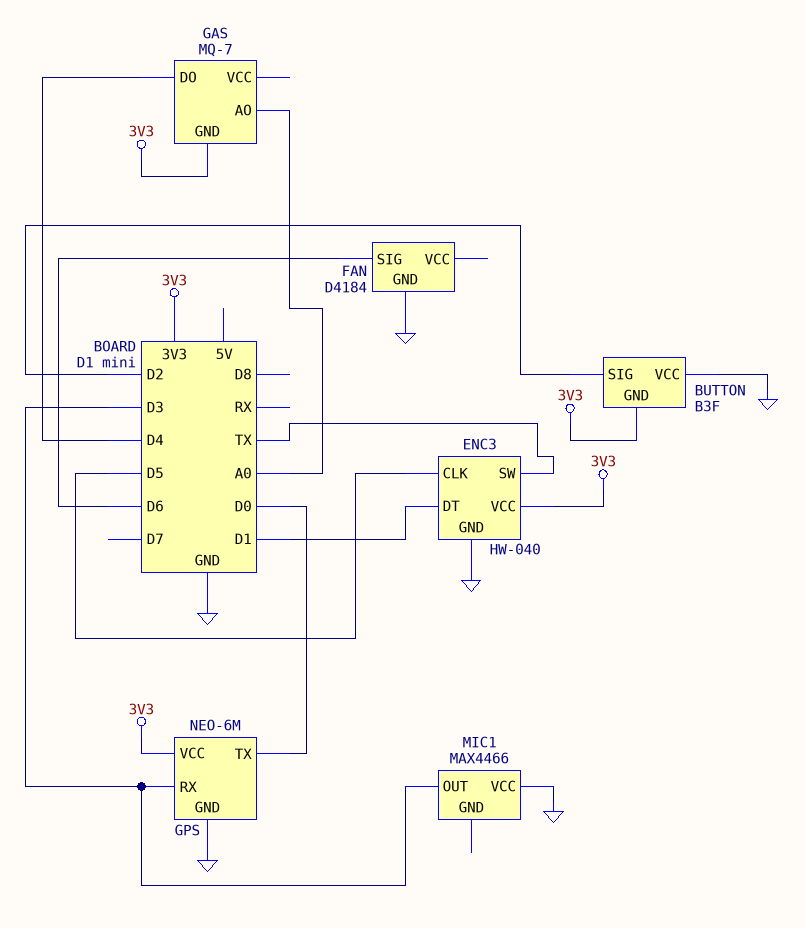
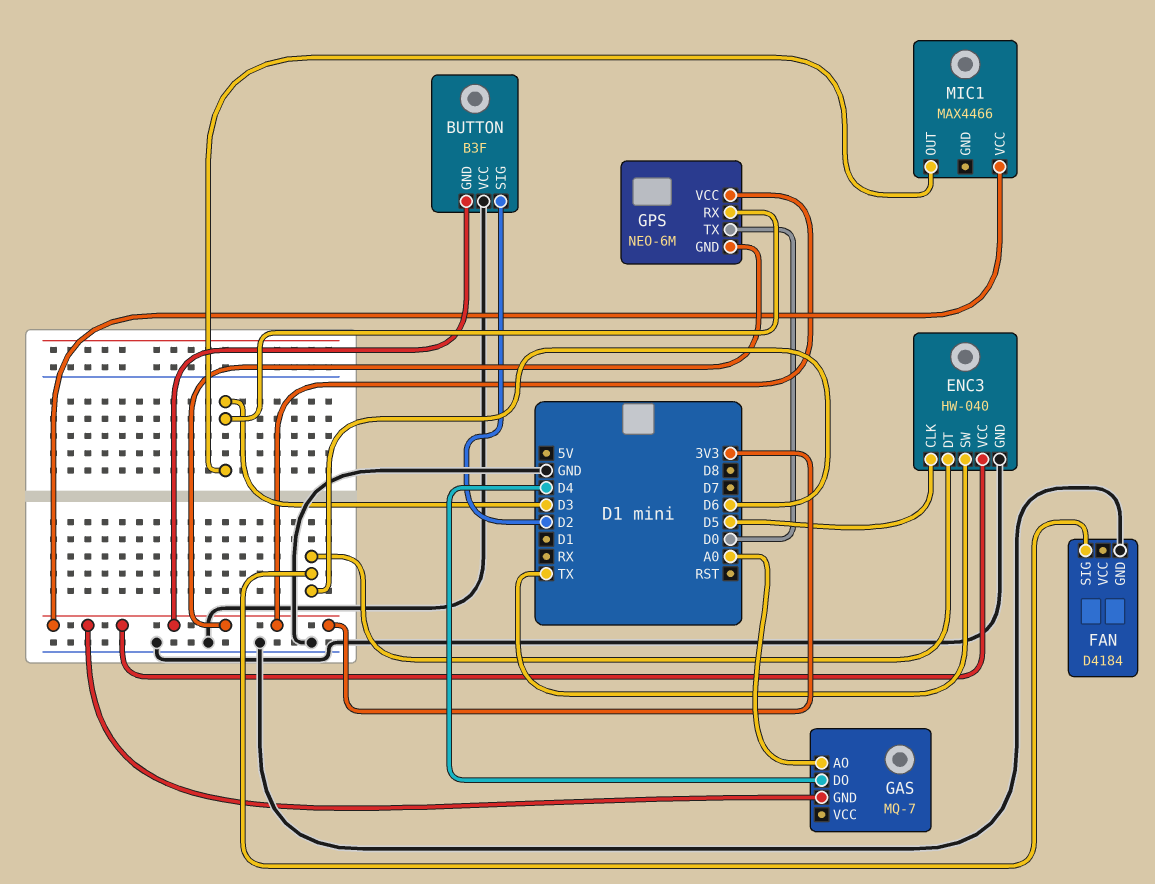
ENC3 pin DT: D1 -> D6
GPS pin GND: GND -> 3V3
MIC1 pin VCC: GND -> 3V3

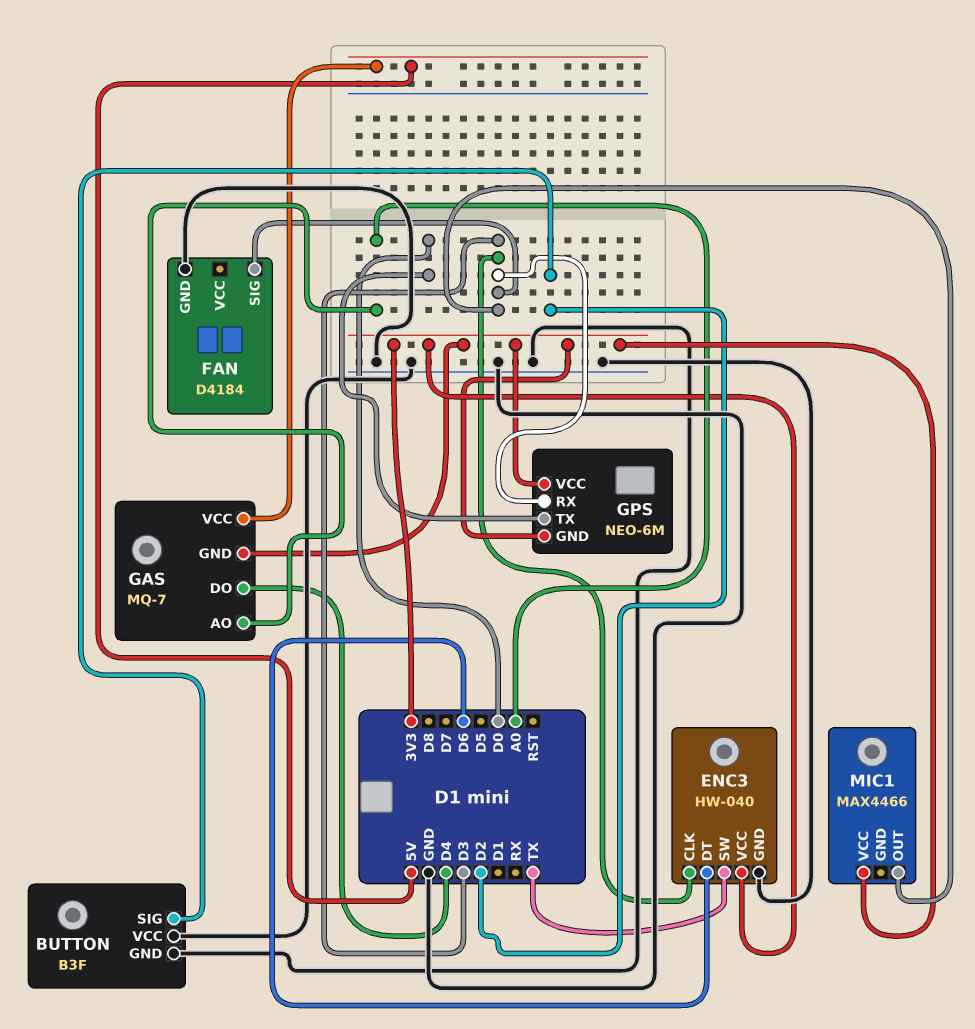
BUTTON pin GND: 3V3 -> GND
ENC3 pin CLK: D5 -> D3
FAN pin SIG: D6 -> D3
GAS pin VCC: none -> 5V

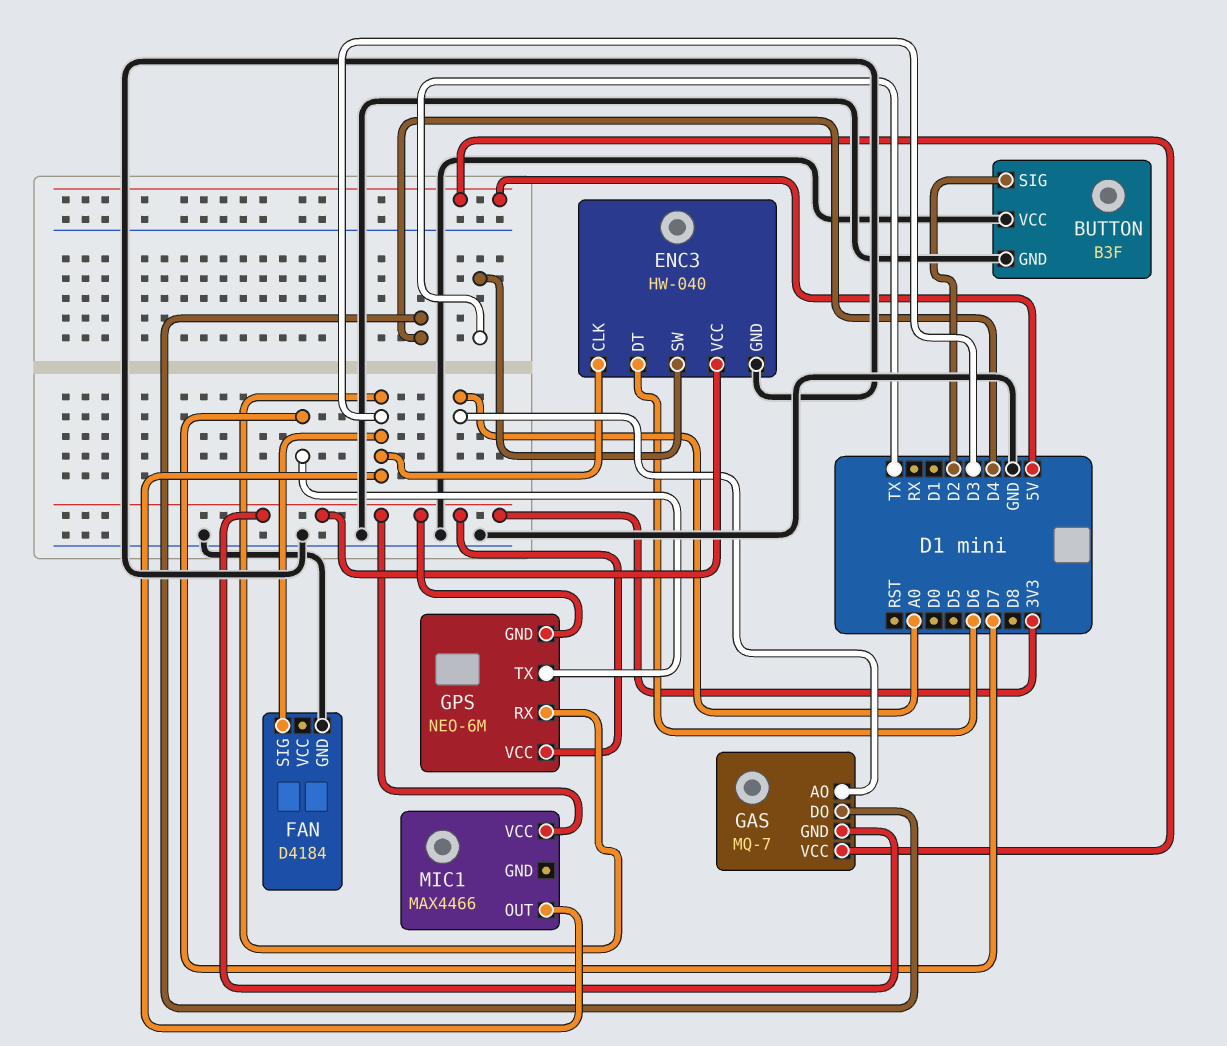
GPS pin TX: D0 -> D7

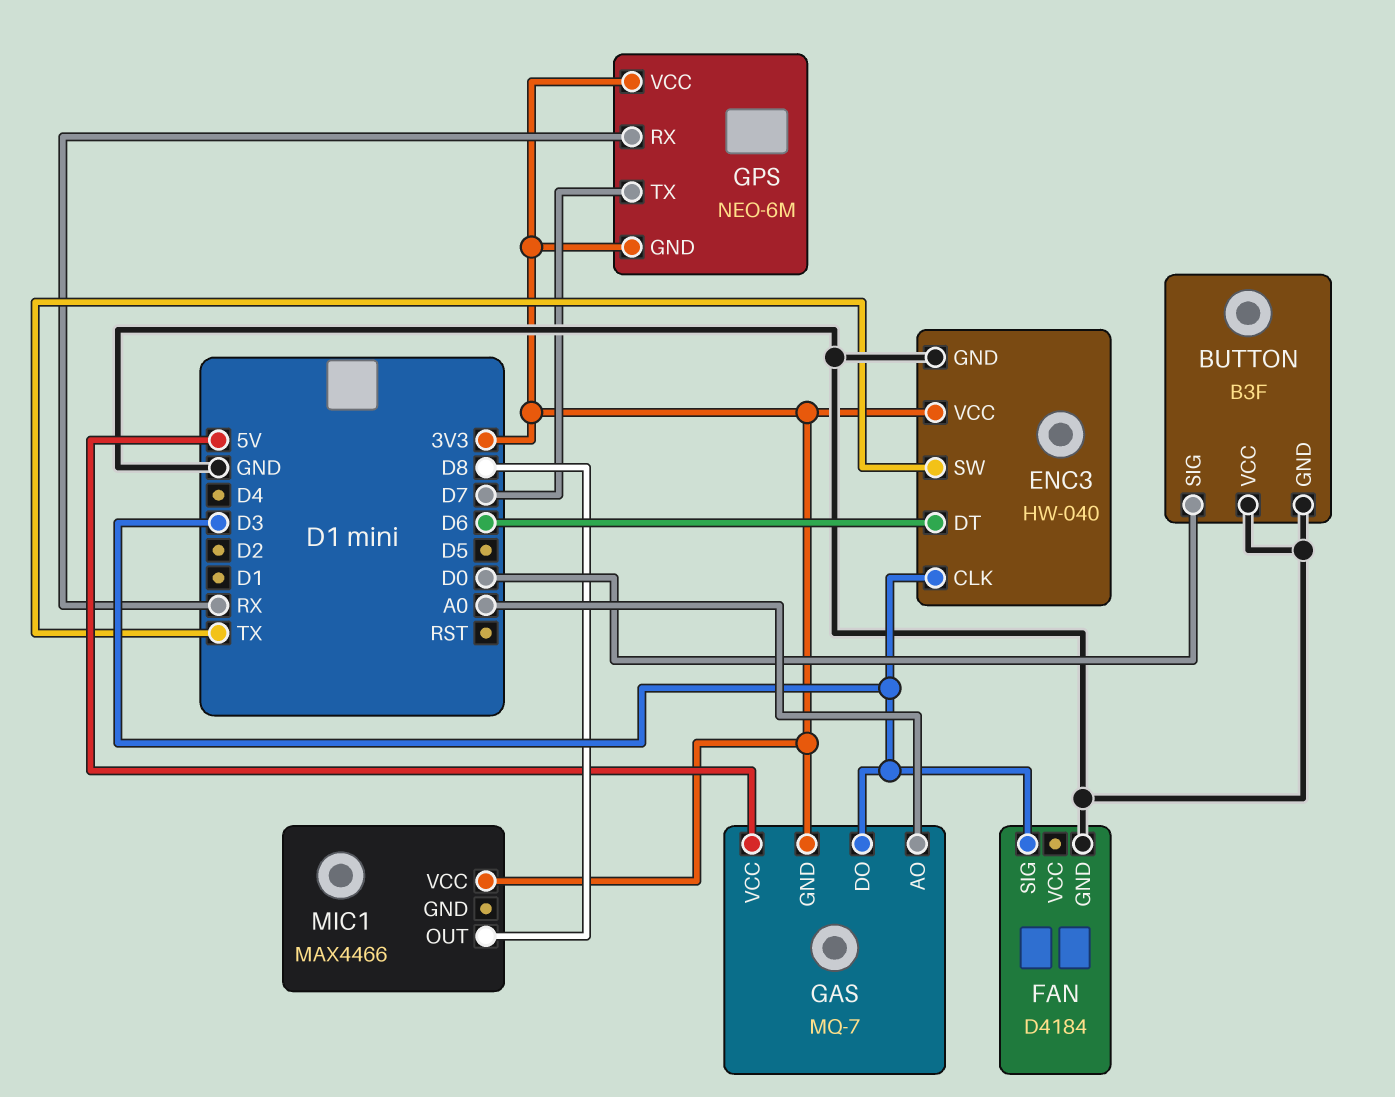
BUTTON pin SIG: D2 -> D0
GAS pin DO: D4 -> D3
GPS pin RX: D3 -> RX
MIC1 pin OUT: D3 -> D8

